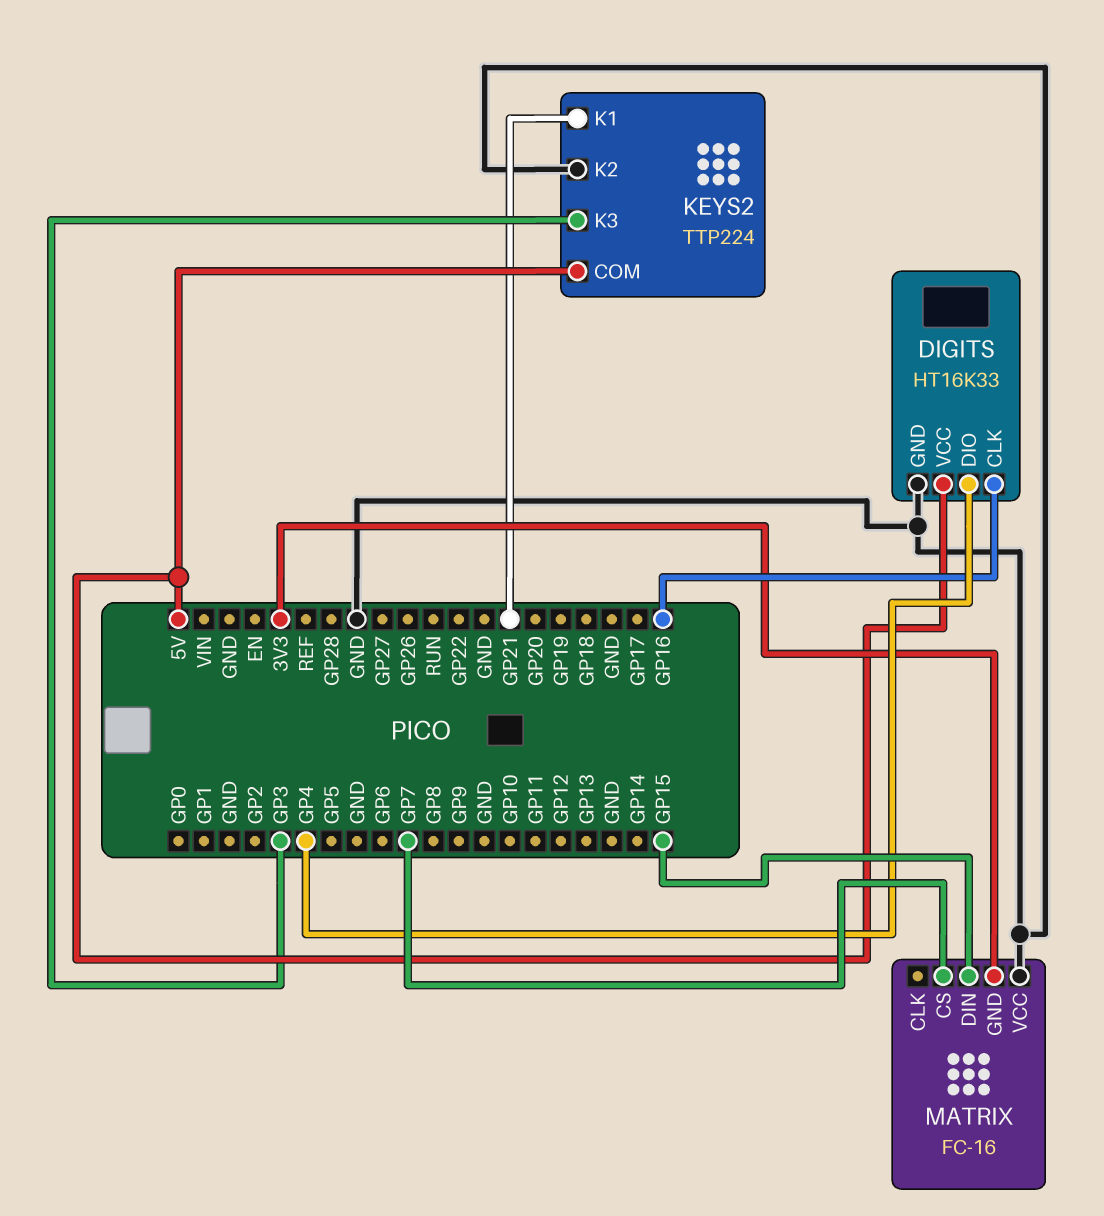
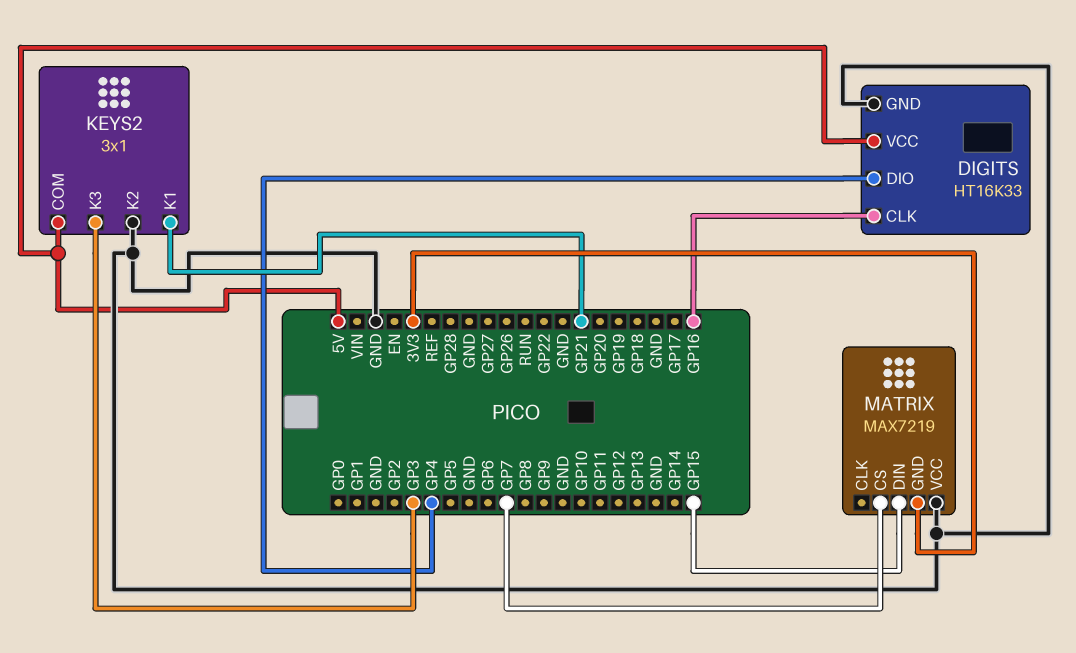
KEYS2: TTP224 -> 3x1
MATRIX: FC-16 -> MAX7219

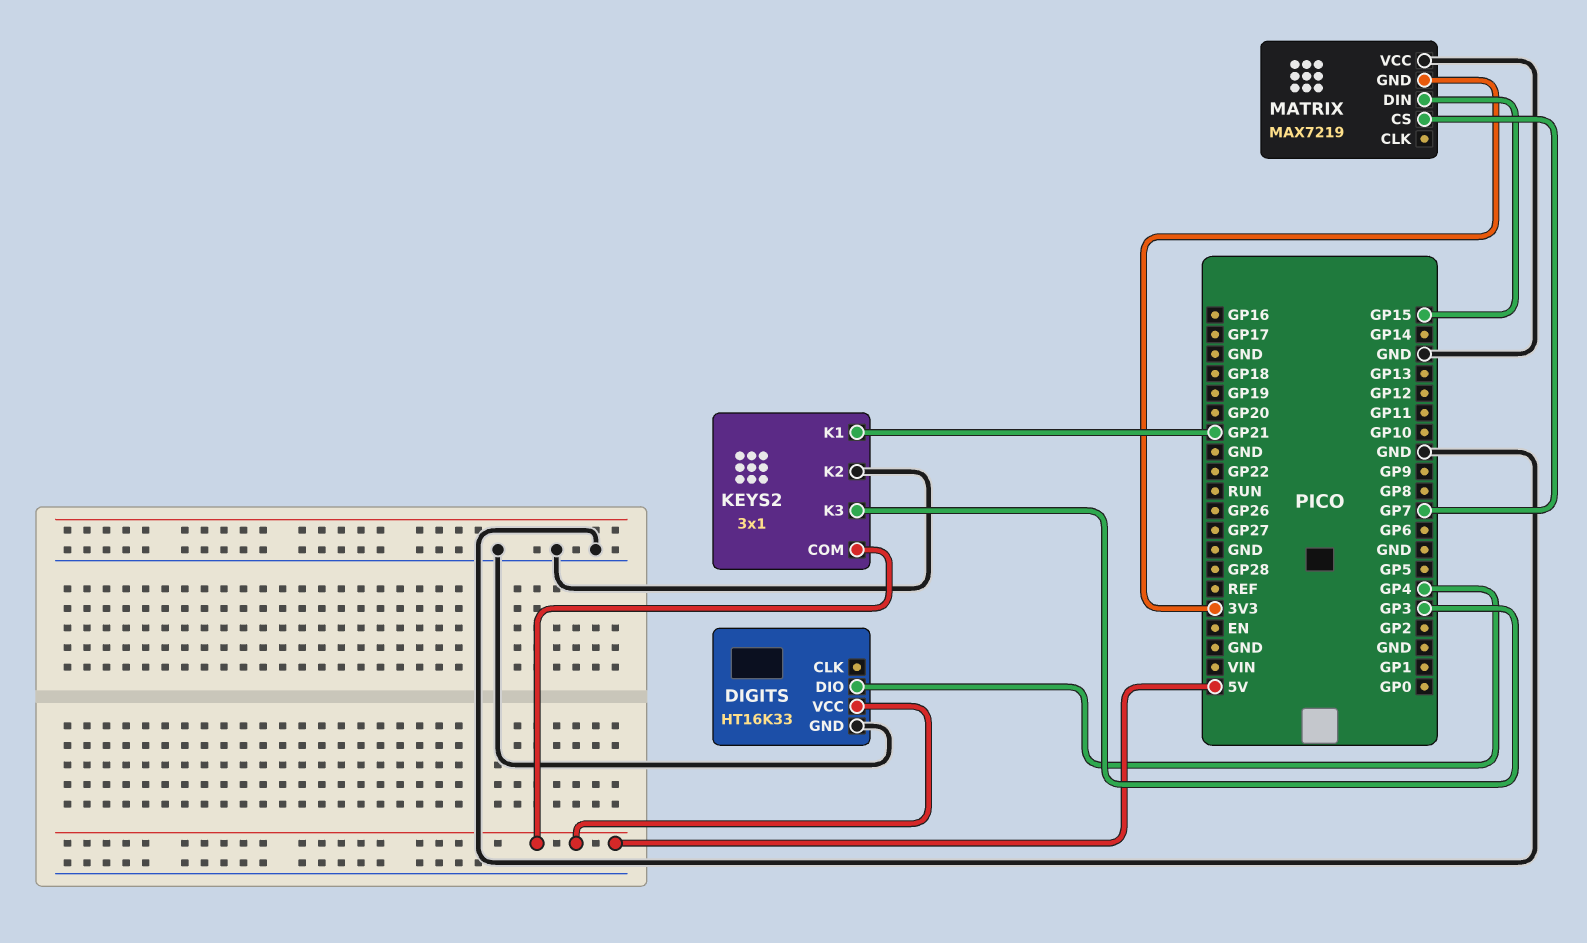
DIGITS pin CLK: GP16 -> none

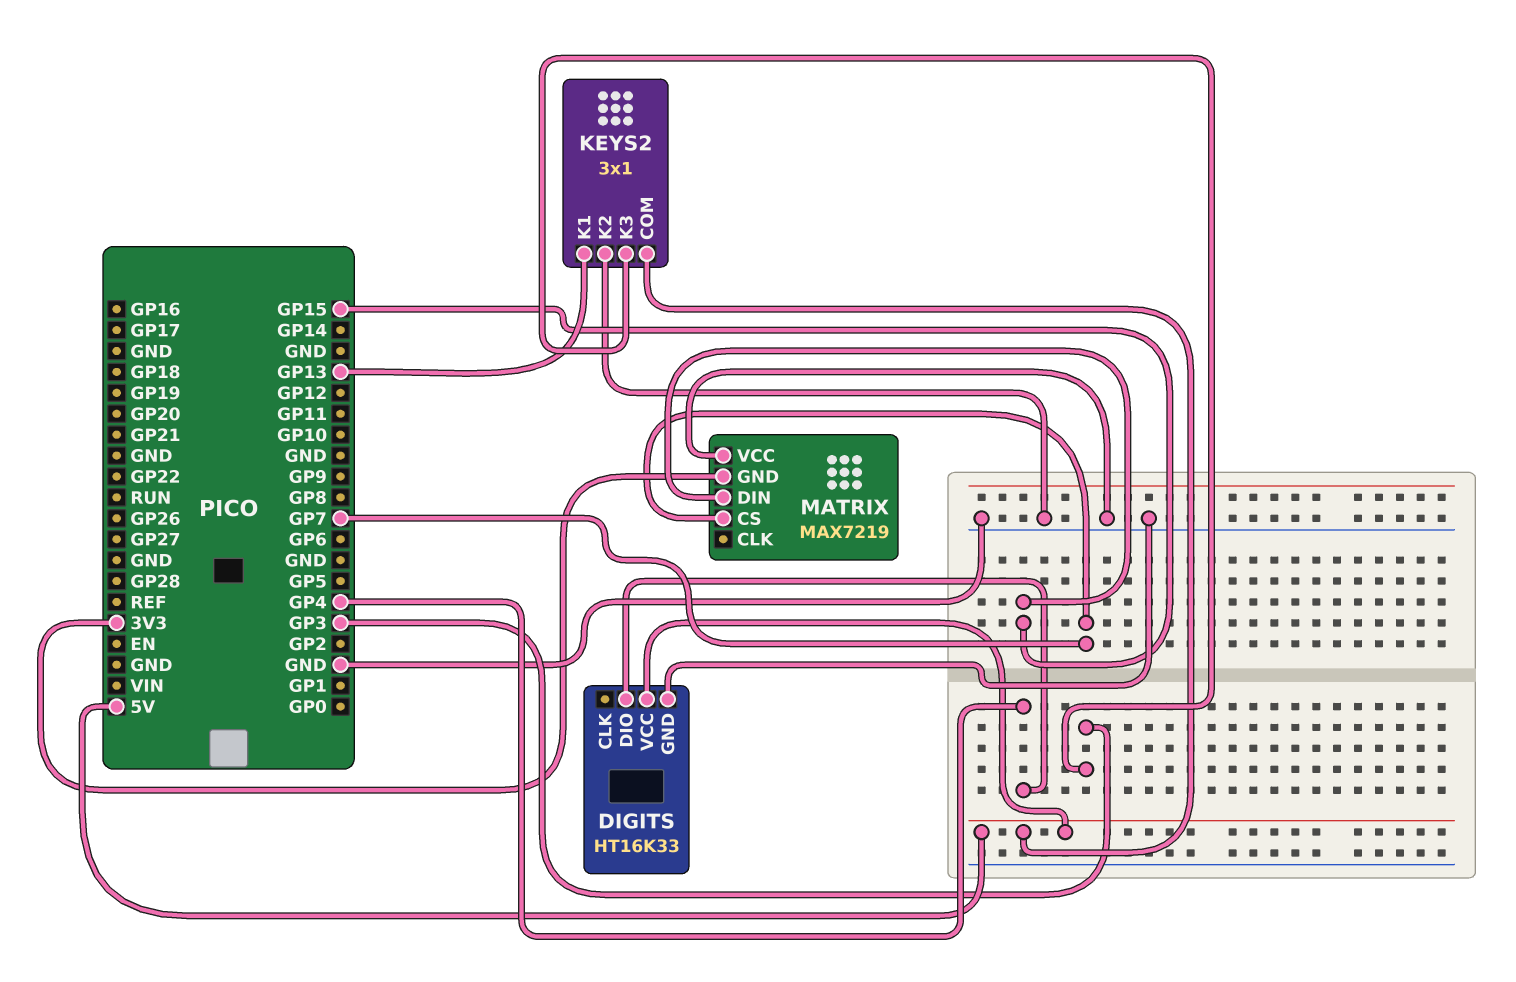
KEYS2 pin K1: GP21 -> GP13

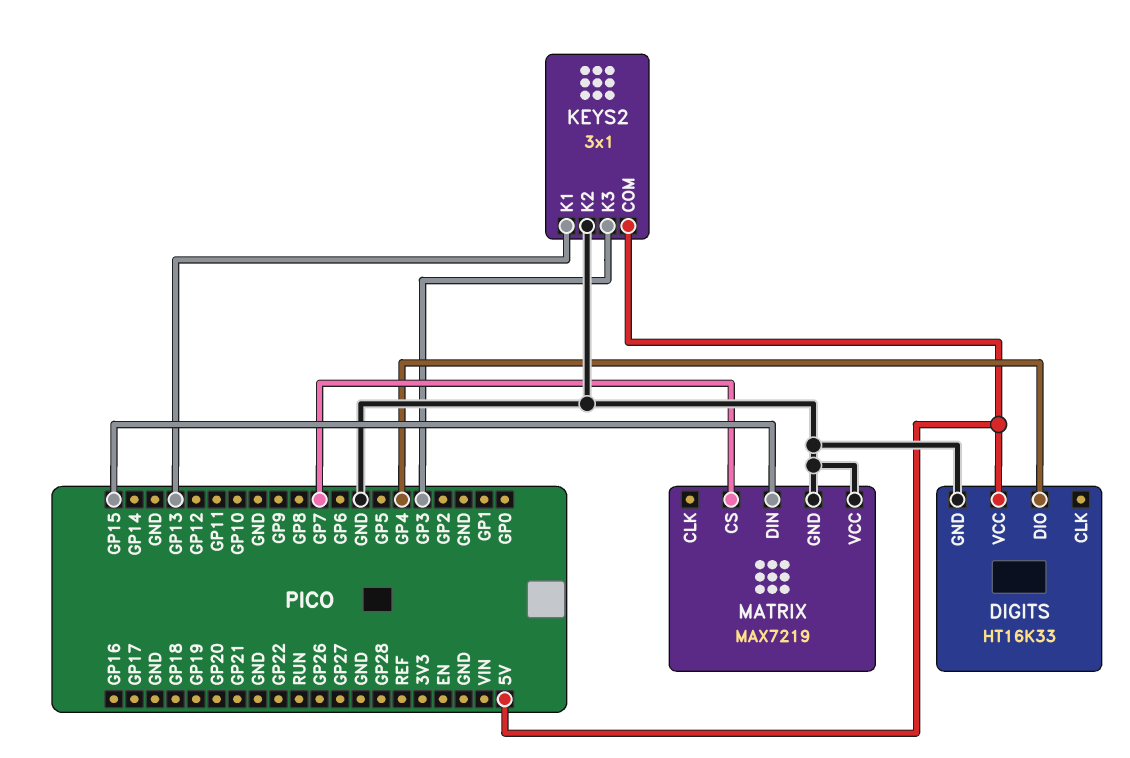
MATRIX pin GND: 3V3 -> GND

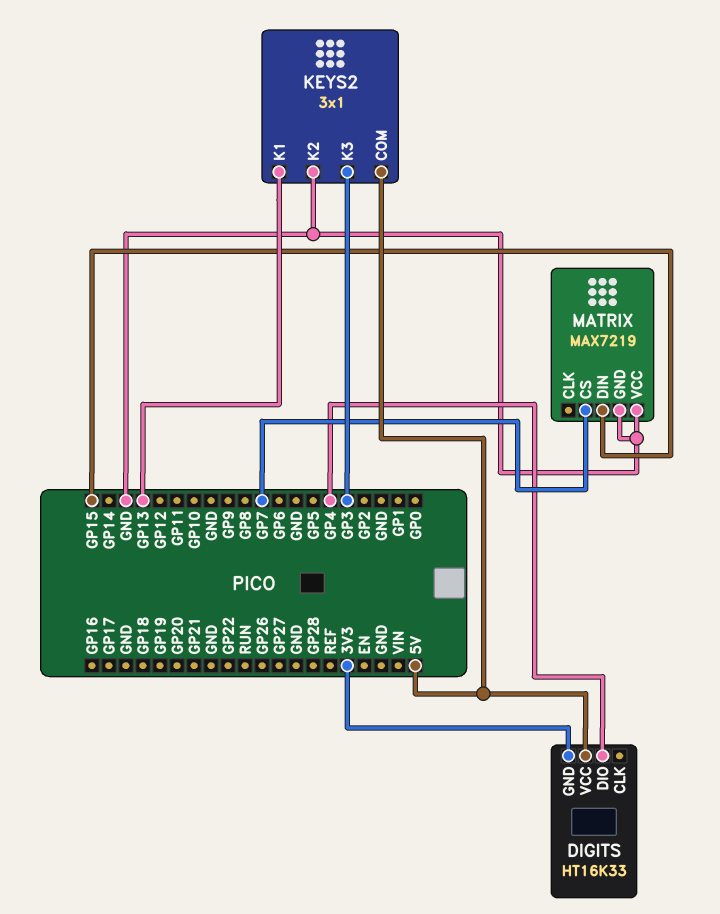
DIGITS pin GND: GND -> 3V3

